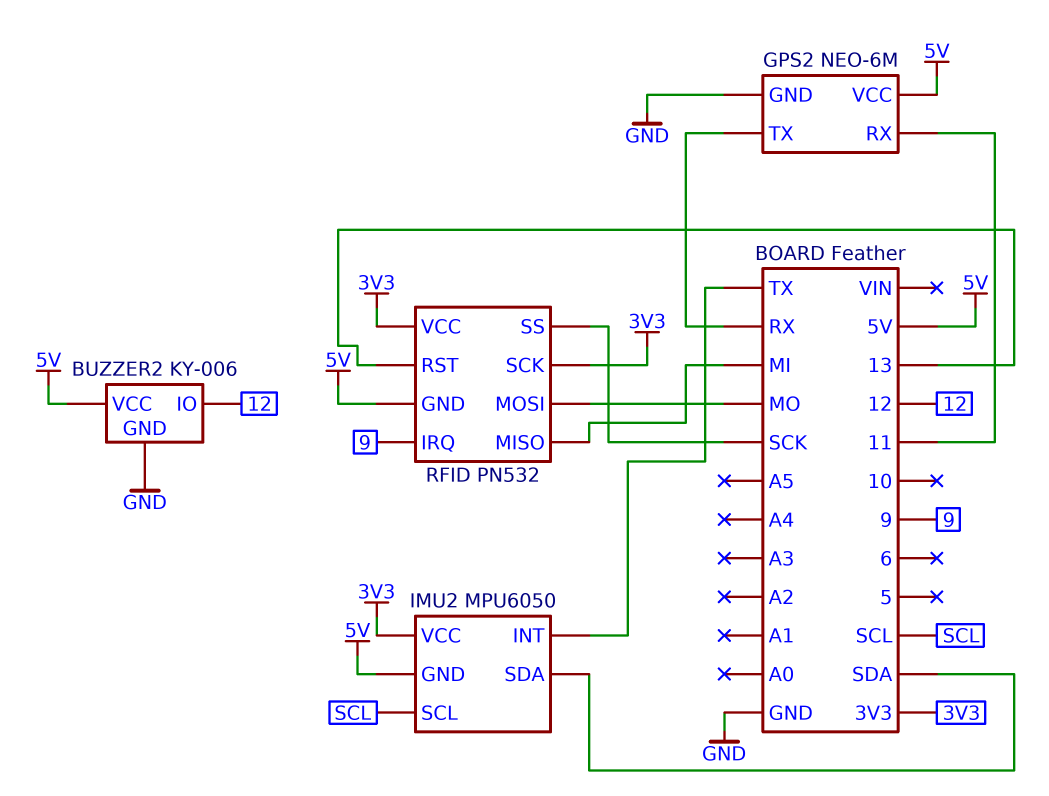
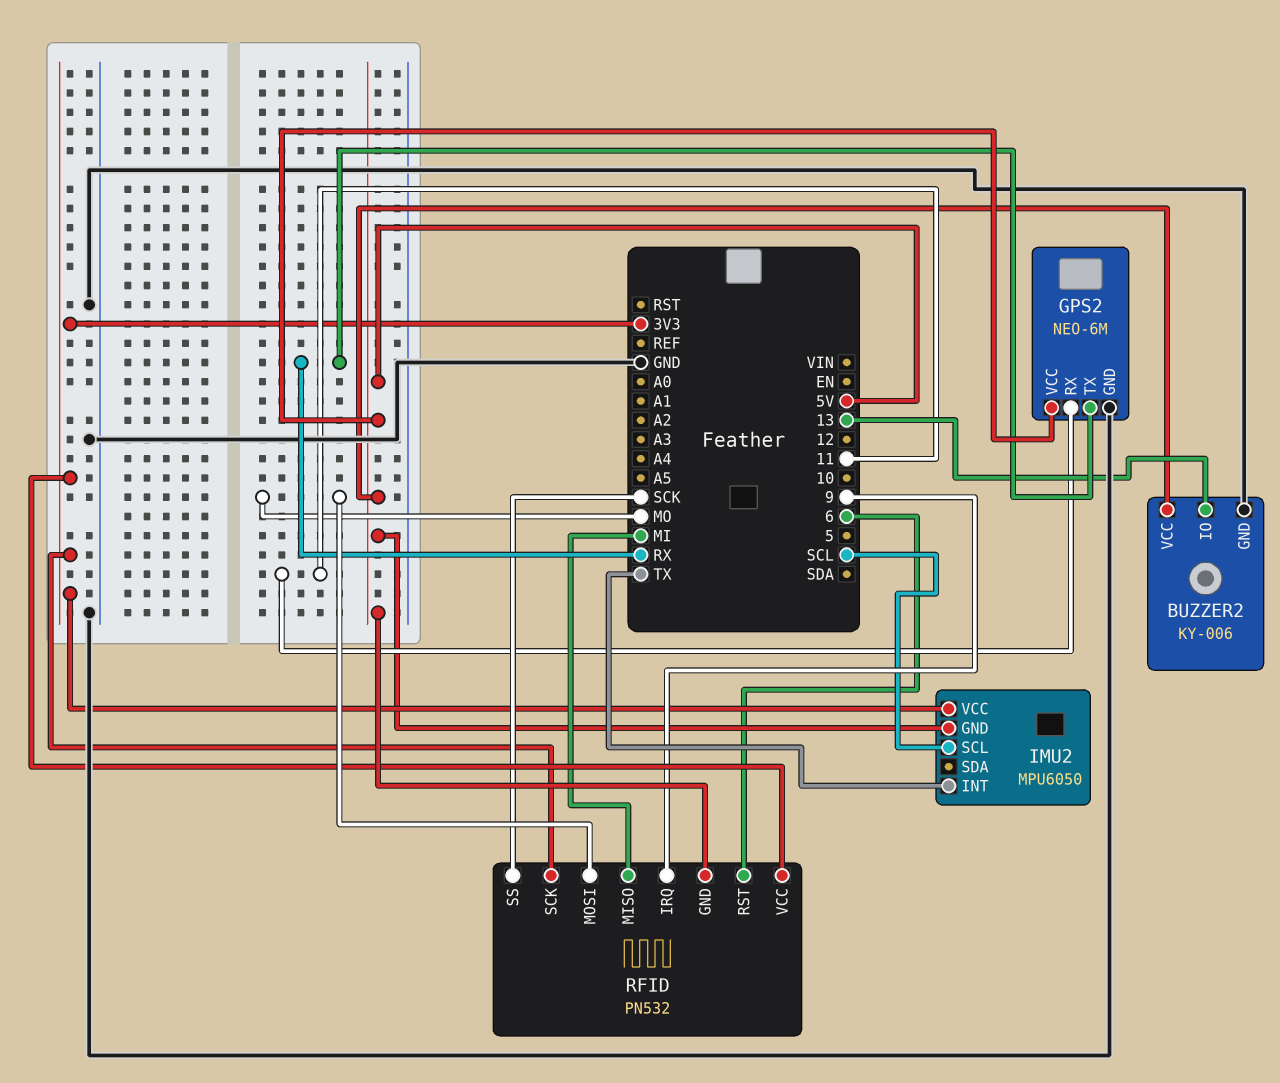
BUZZER2 pin IO: 12 -> 13
IMU2 pin SDA: SDA -> none
RFID pin RST: 13 -> 6

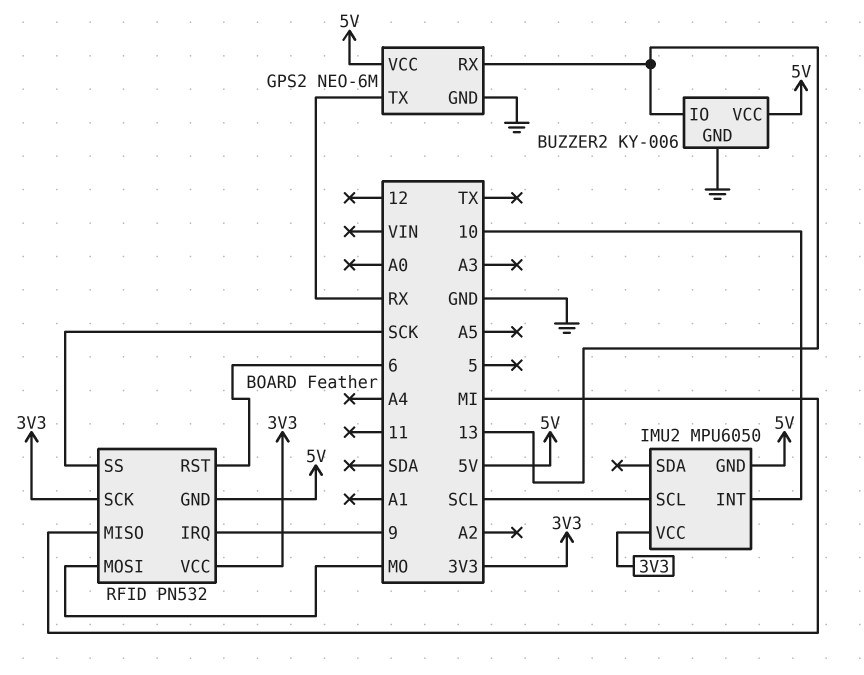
GPS2 pin RX: 11 -> 13
IMU2 pin INT: TX -> 10

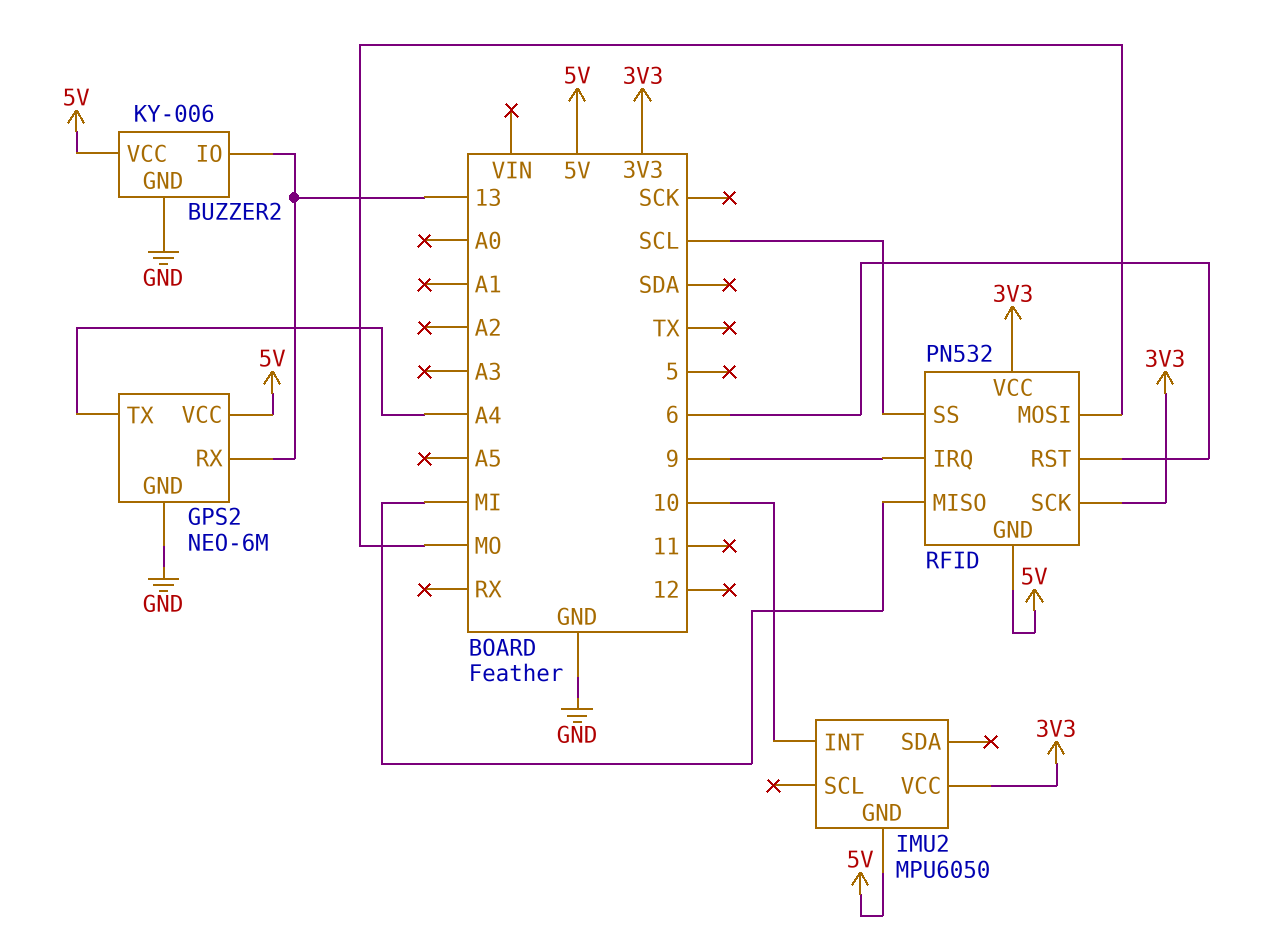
GPS2 pin TX: RX -> A4
IMU2 pin SCL: SCL -> none
RFID pin SS: SCK -> SCL

